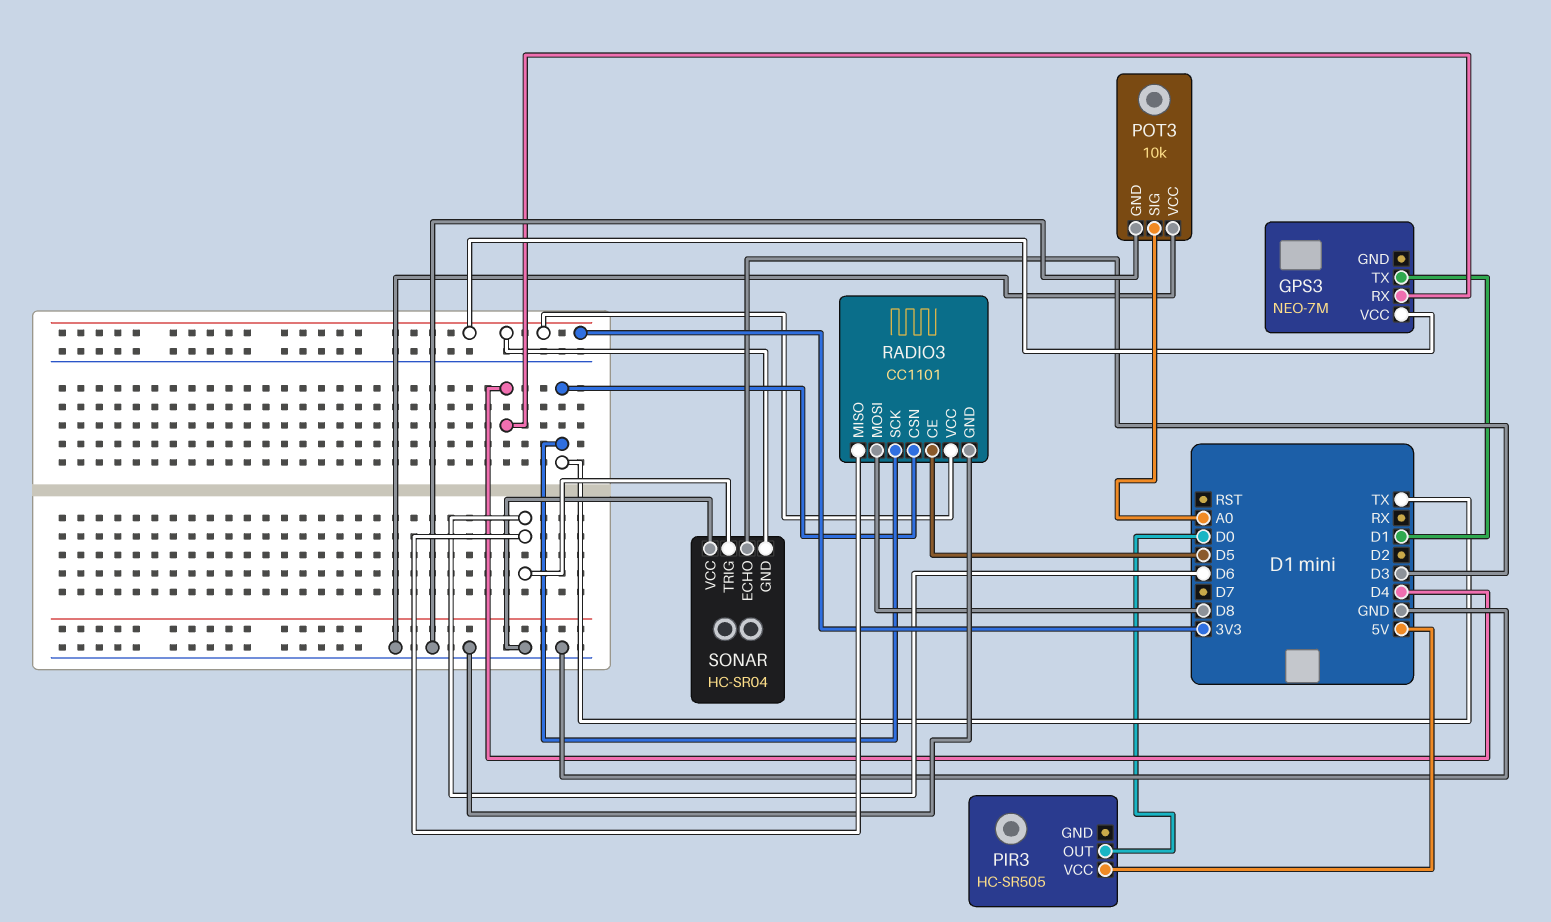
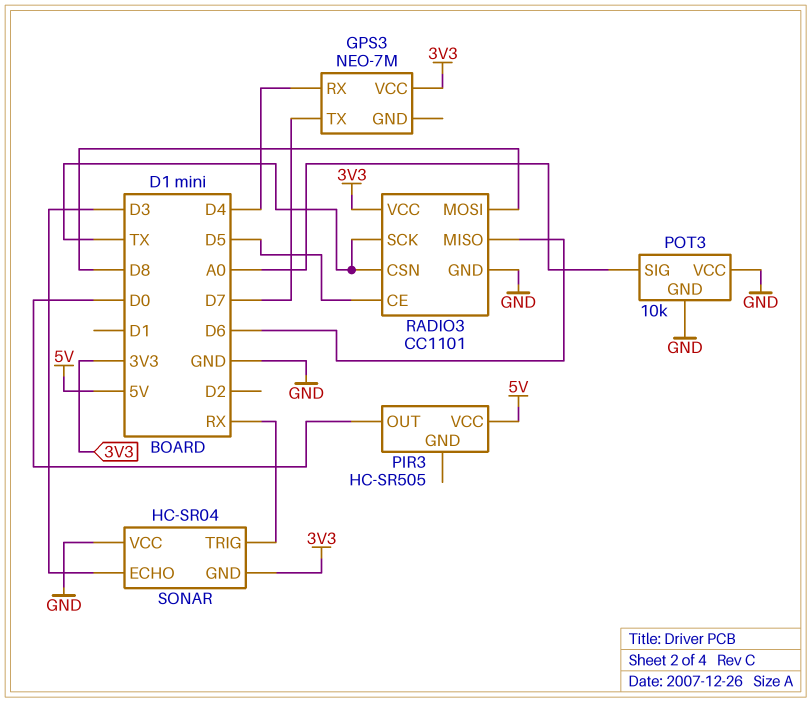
GPS3 pin TX: D1 -> D7
SONAR pin TRIG: D6 -> RX

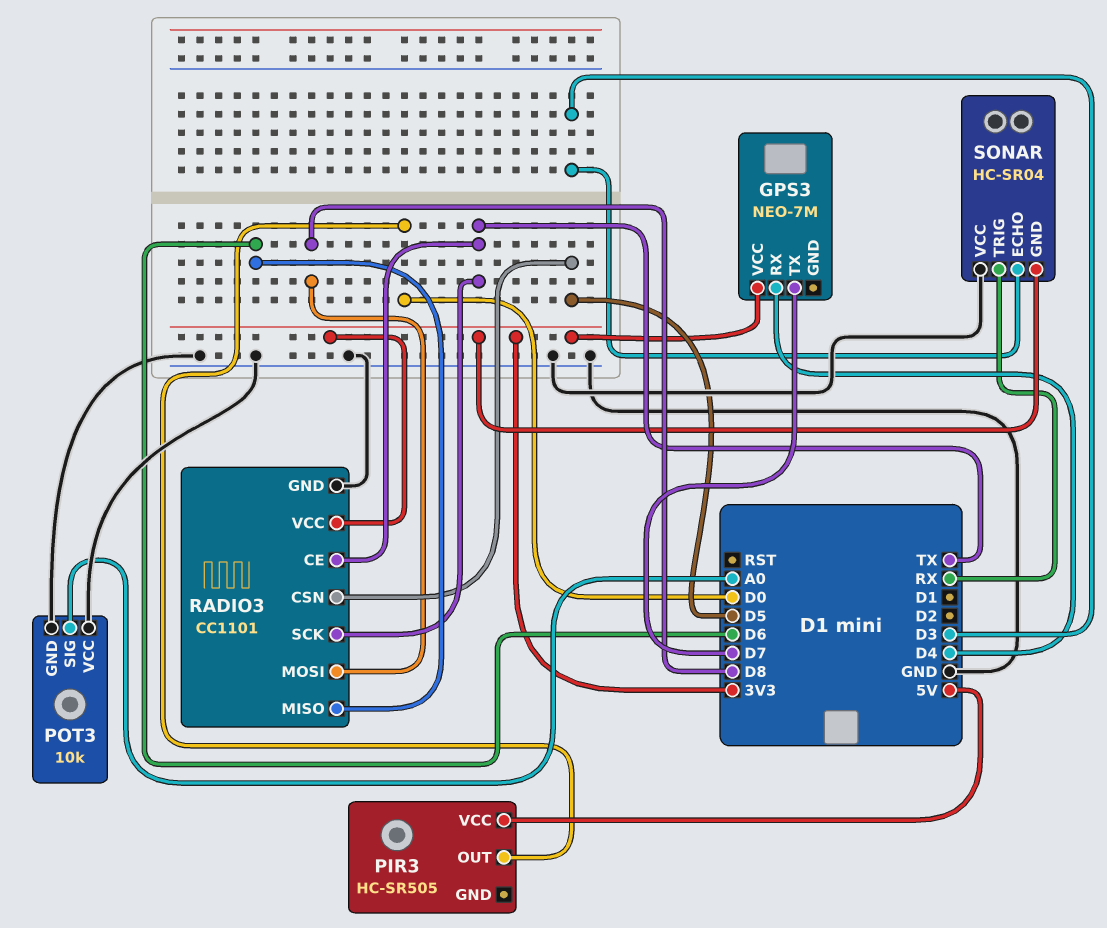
RADIO3 pin CE: D5 -> TX
RADIO3 pin CSN: TX -> D5

